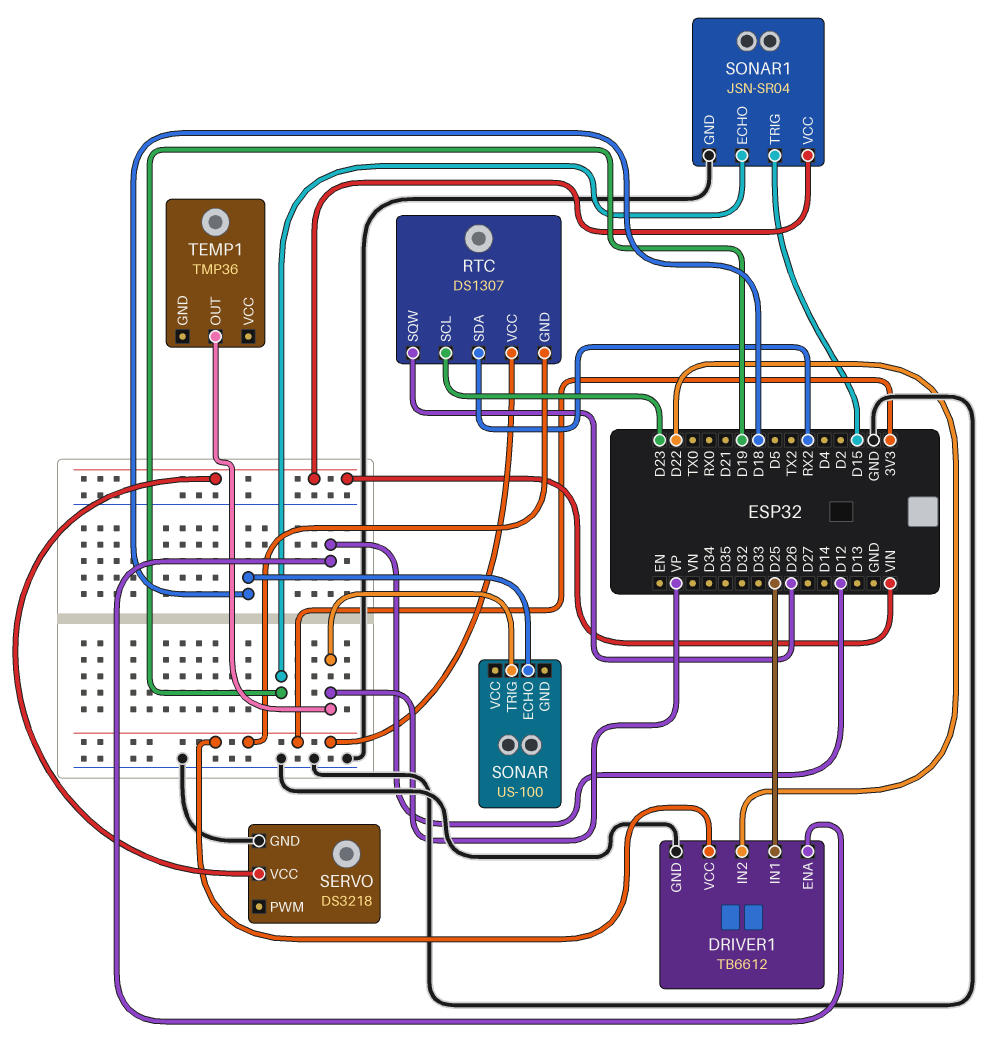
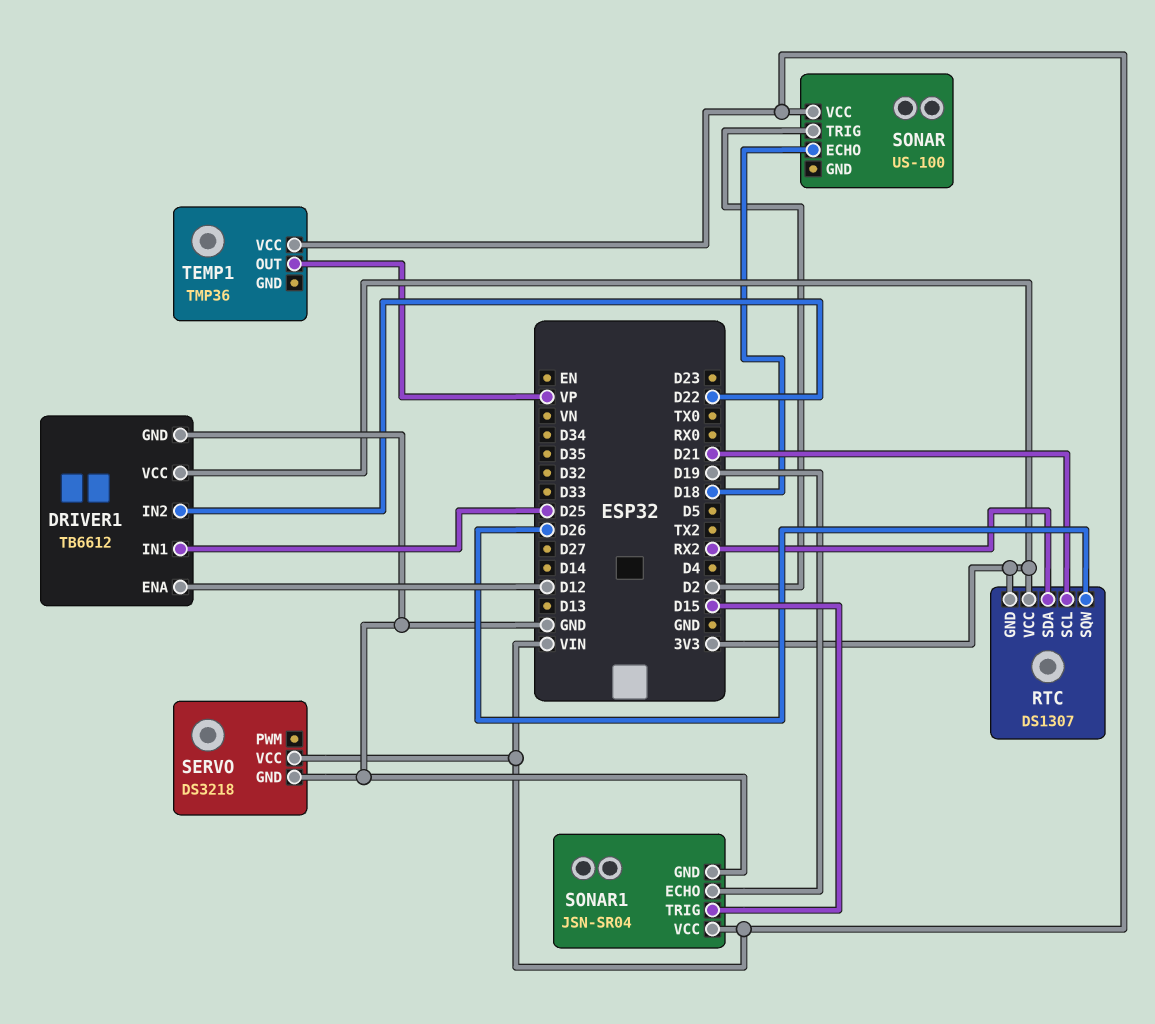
RTC pin SCL: D23 -> D21
SONAR pin TRIG: VP -> D2
SONAR pin VCC: none -> VIN
TEMP1 pin VCC: none -> VIN

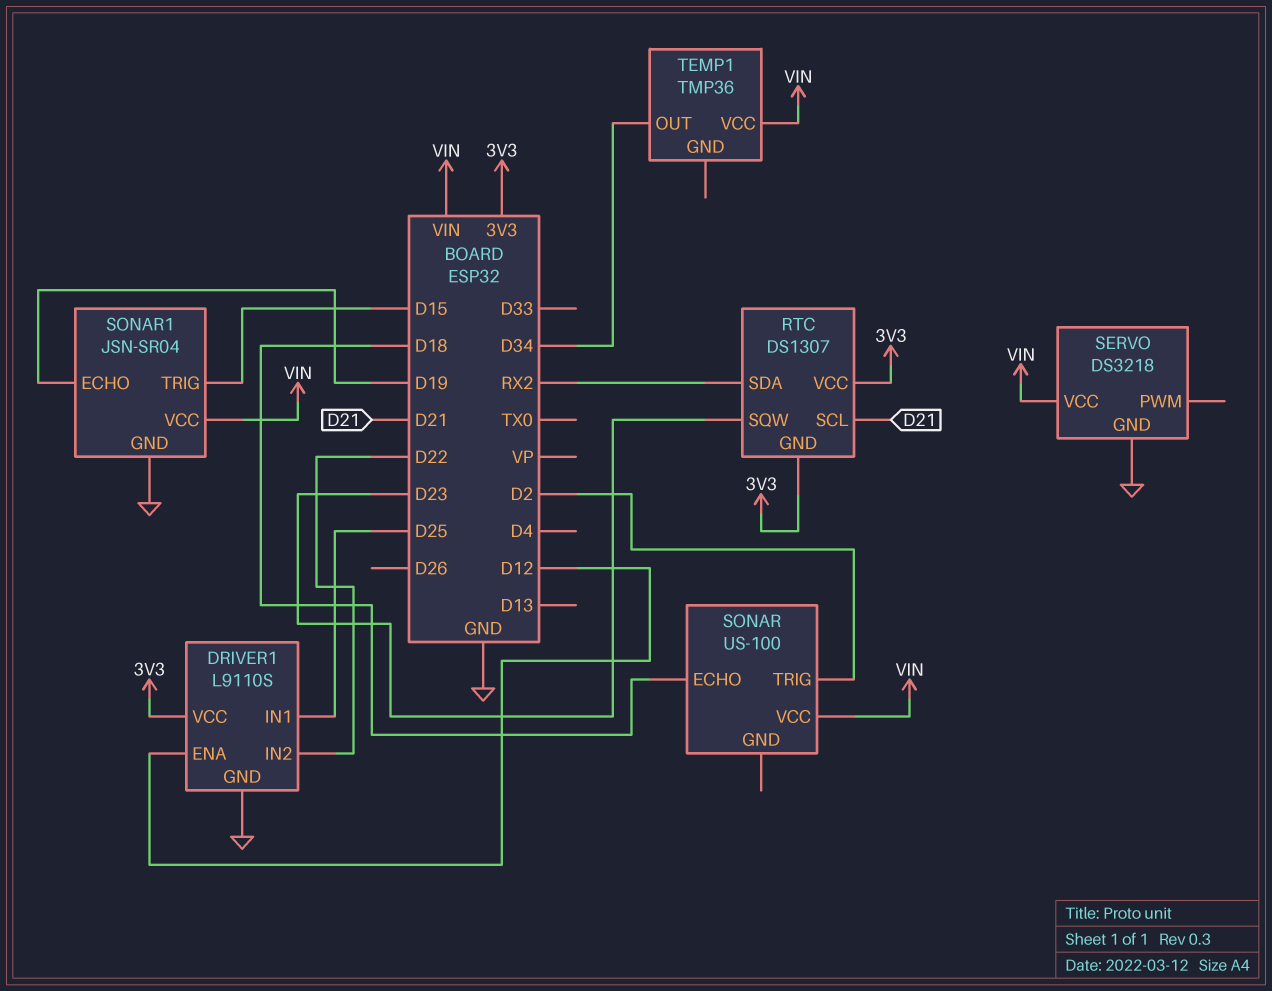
DRIVER1: TB6612 -> L9110S
RTC pin SQW: D26 -> D23
TEMP1 pin OUT: VP -> D34

